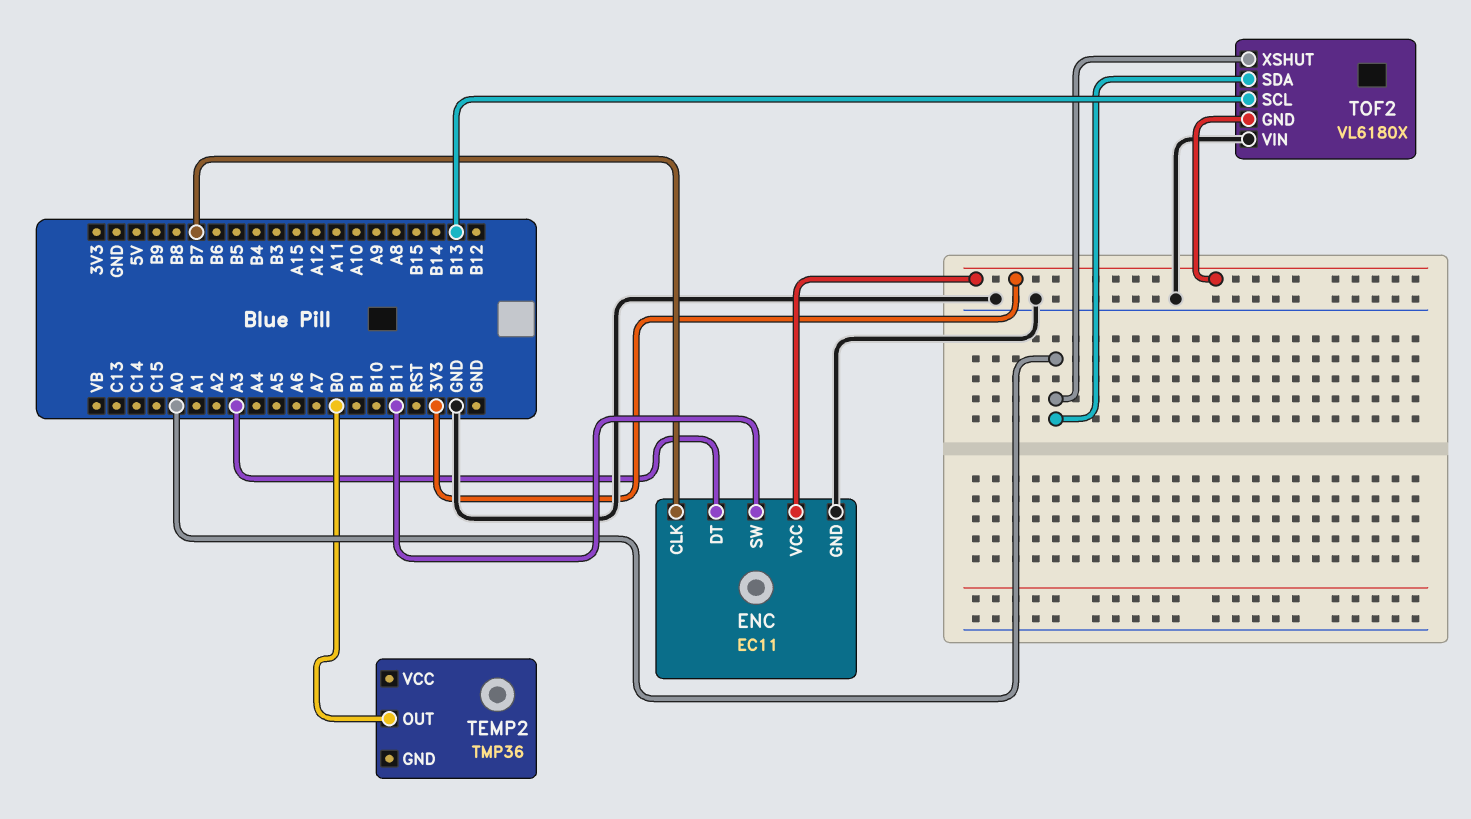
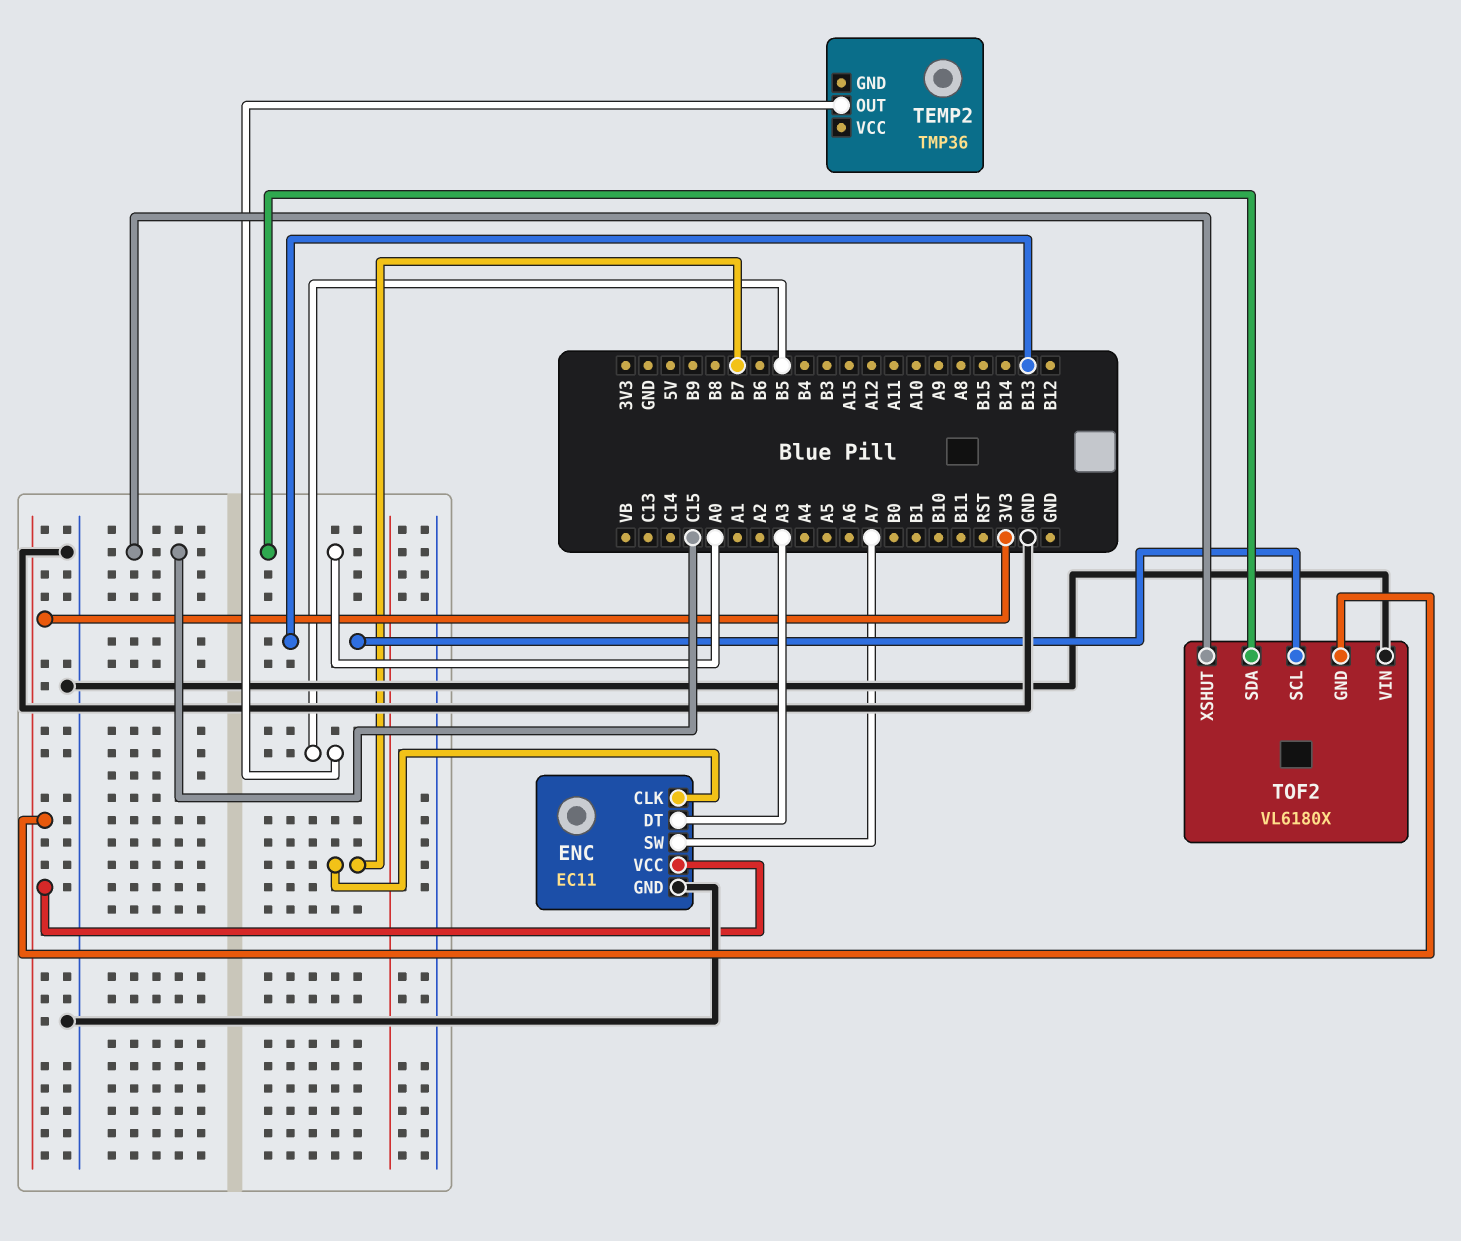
ENC pin SW: B11 -> A7
TEMP2 pin OUT: B0 -> B5
TOF2 pin XSHUT: A0 -> C15

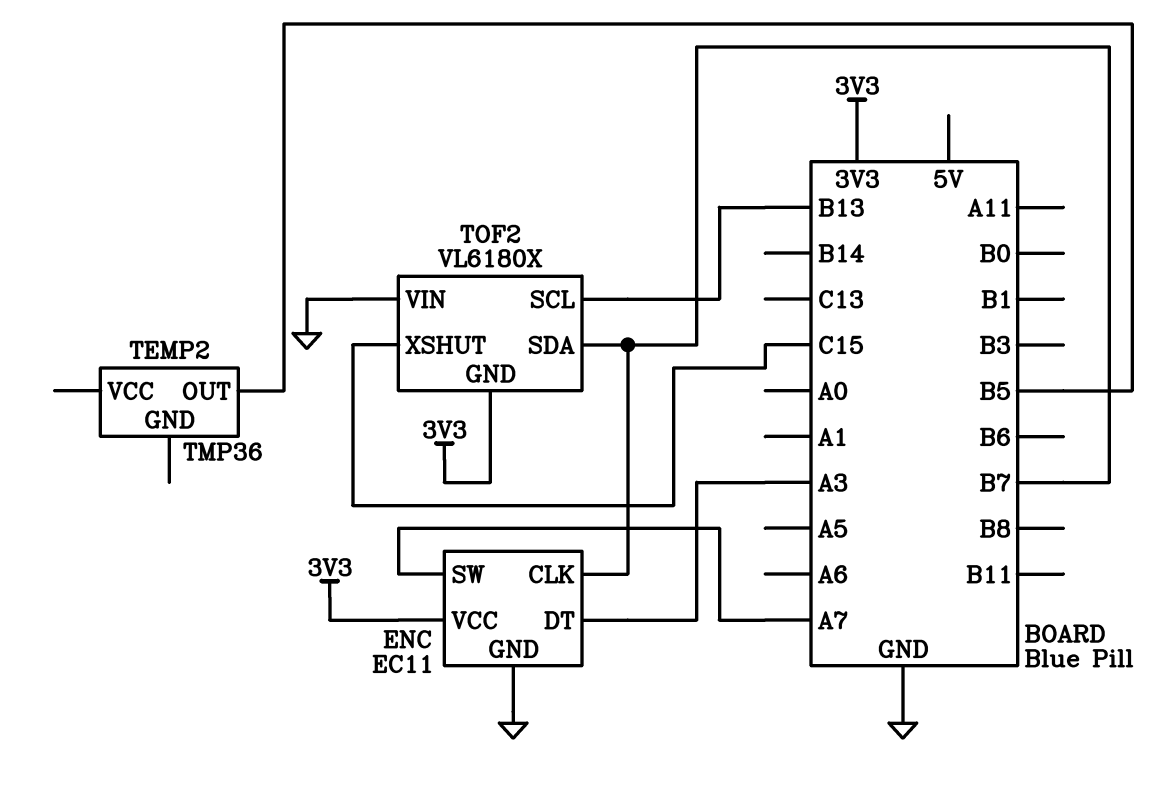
TOF2 pin SDA: A0 -> B7

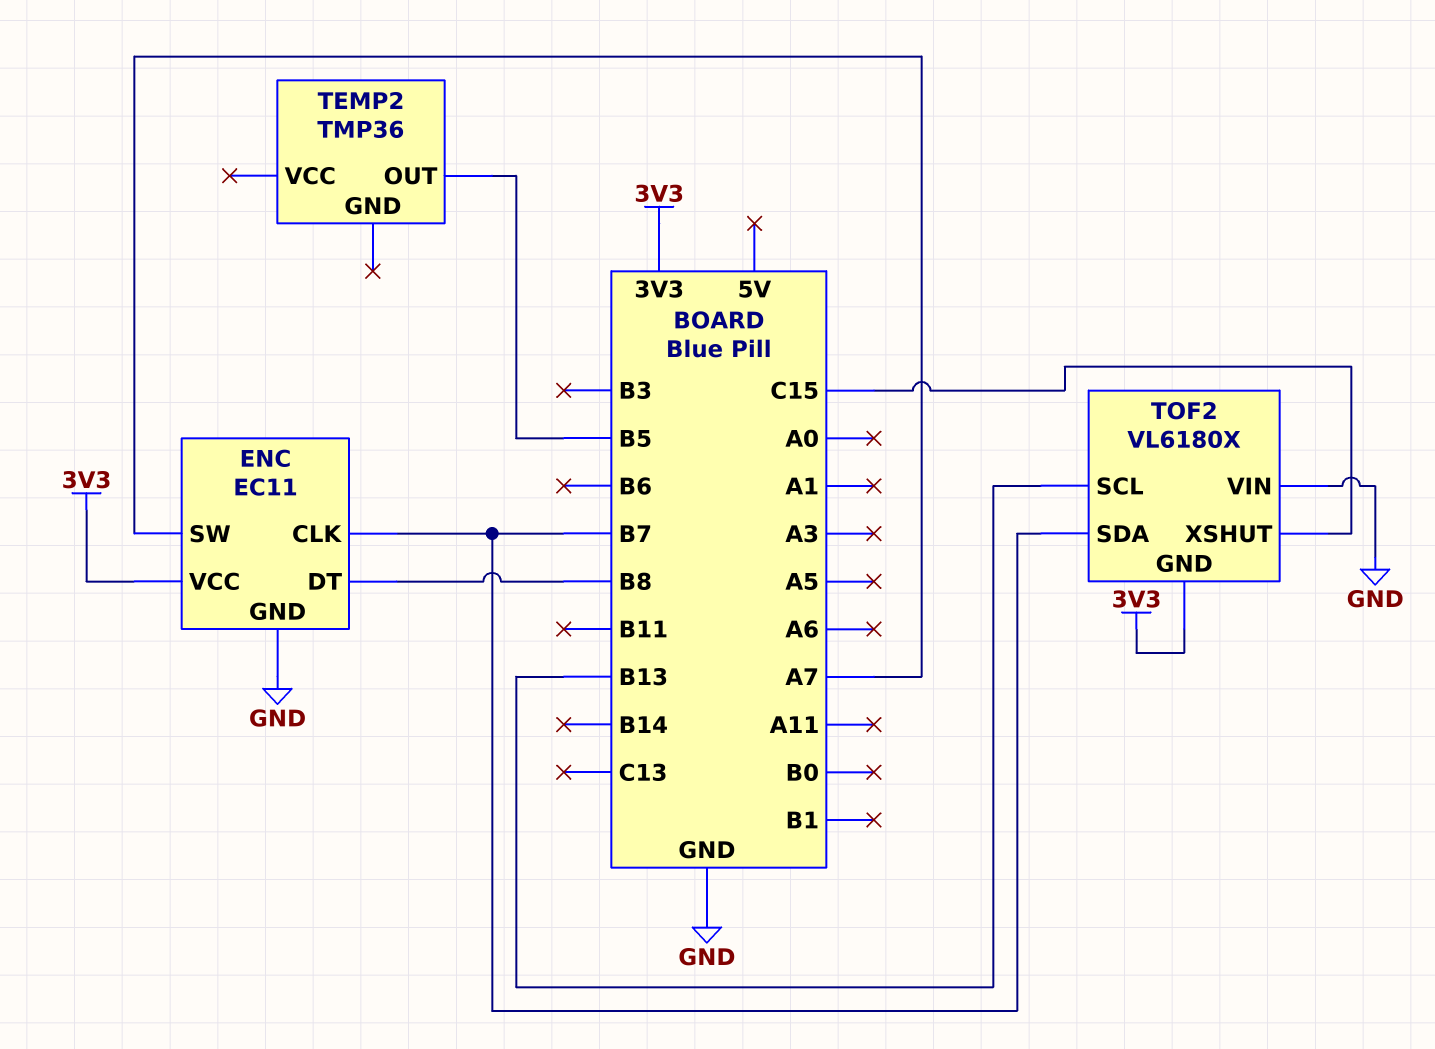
ENC pin DT: A3 -> B8

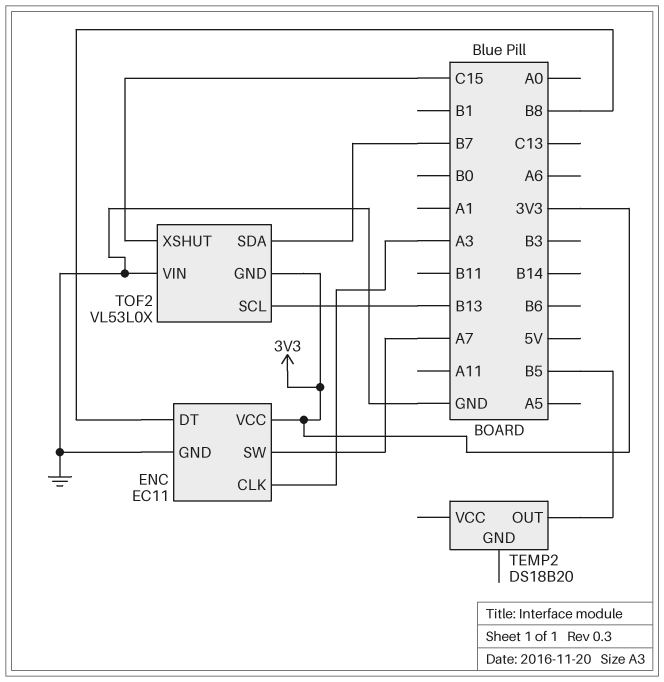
ENC pin CLK: B7 -> A3
TEMP2: TMP36 -> DS18B20
TOF2: VL6180X -> VL53L0X

